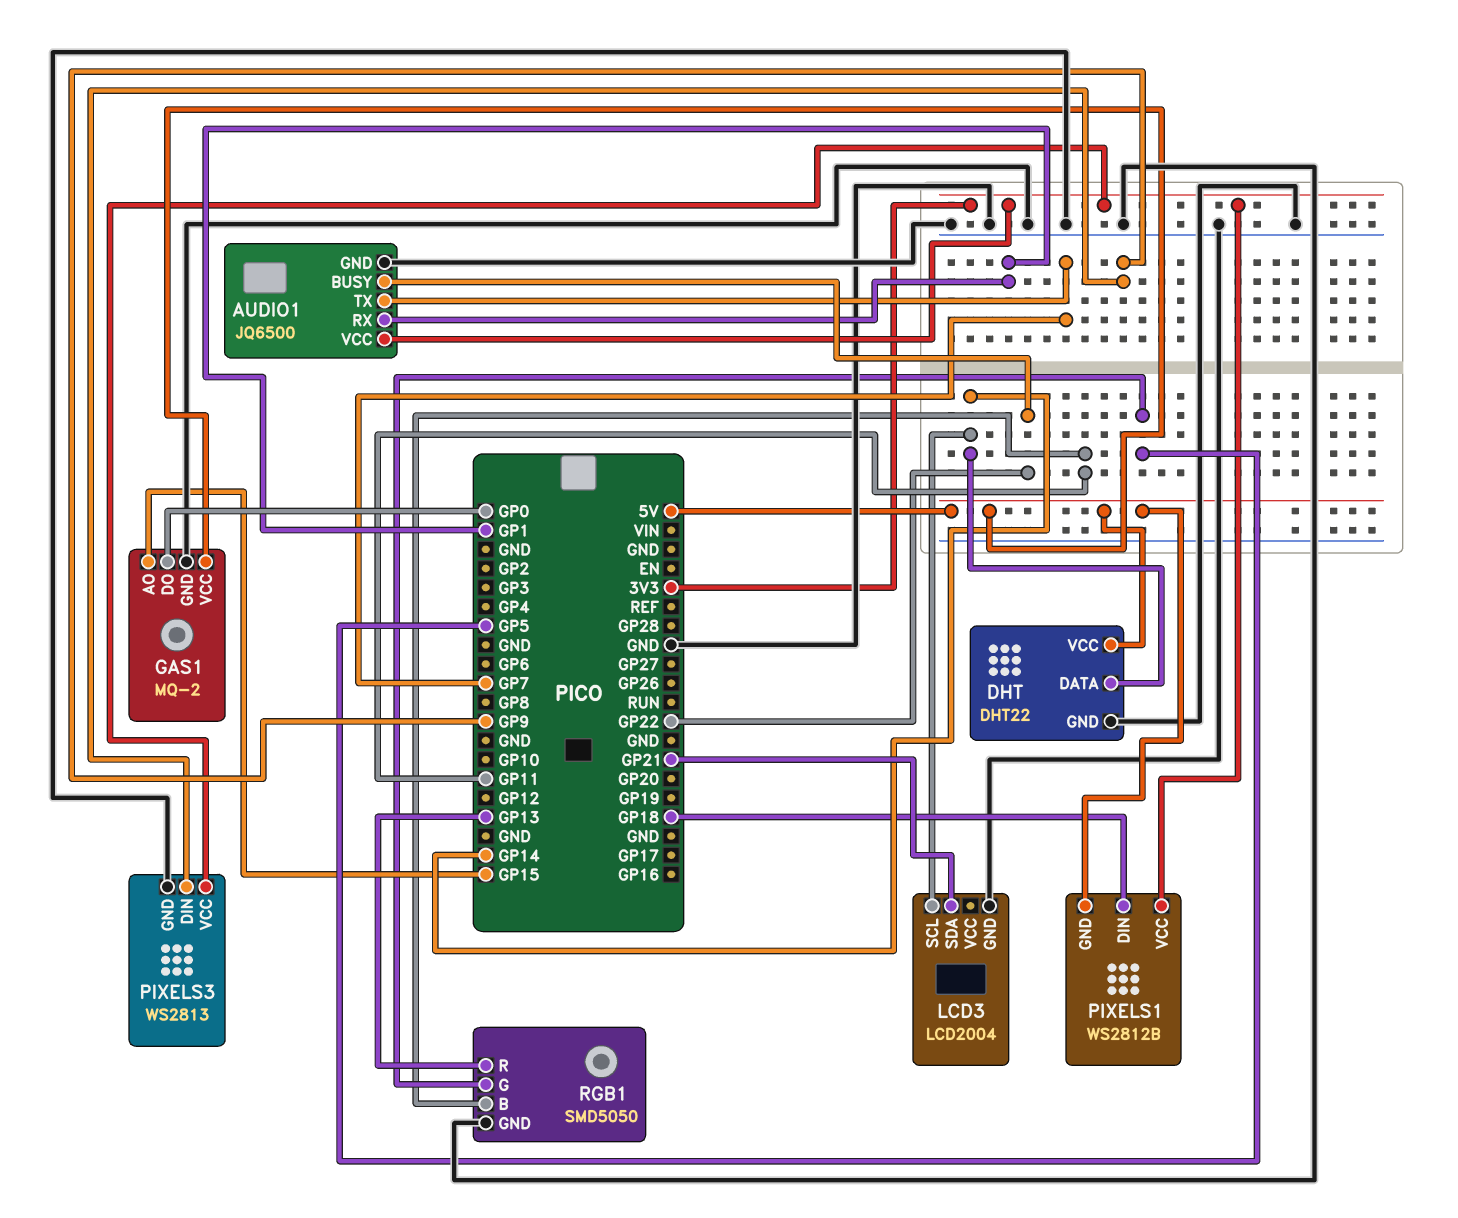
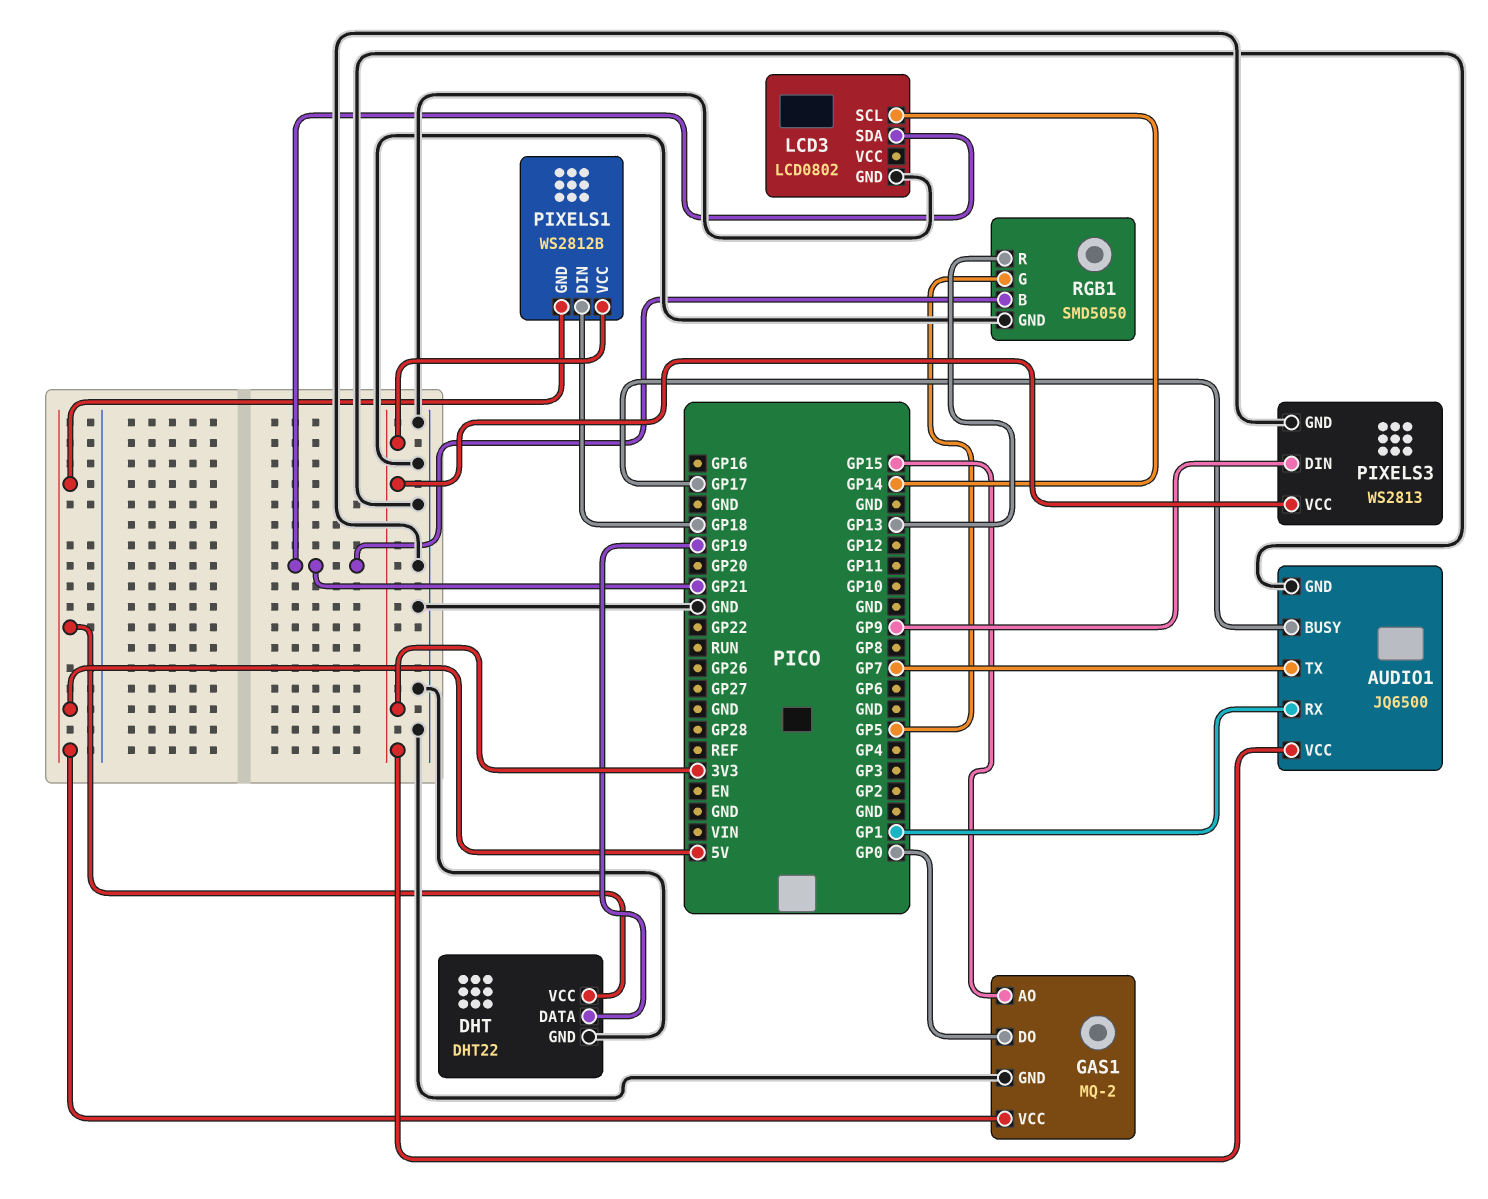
AUDIO1 pin BUSY: GP22 -> GP17
DHT pin DATA: GP14 -> GP19
LCD3: LCD2004 -> LCD0802
RGB1 pin B: GP11 -> GP21

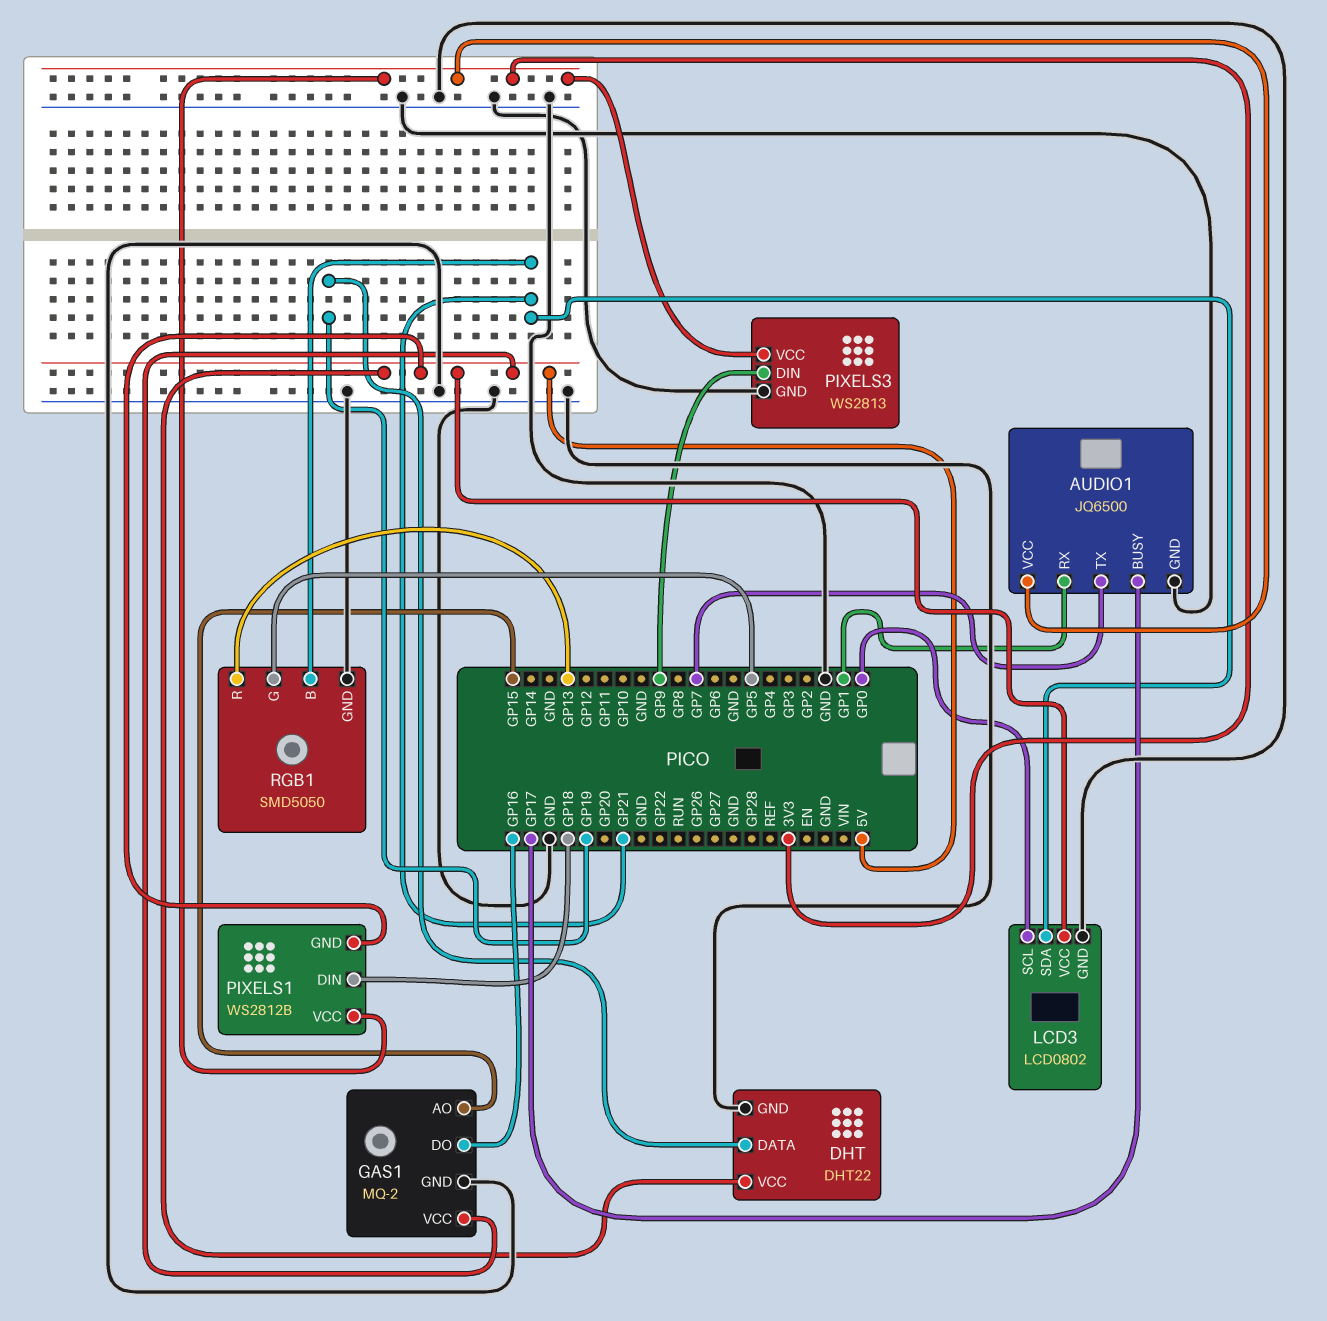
GAS1 pin DO: GP0 -> GP16
LCD3 pin SCL: GP14 -> GP0
LCD3 pin VCC: none -> 5V

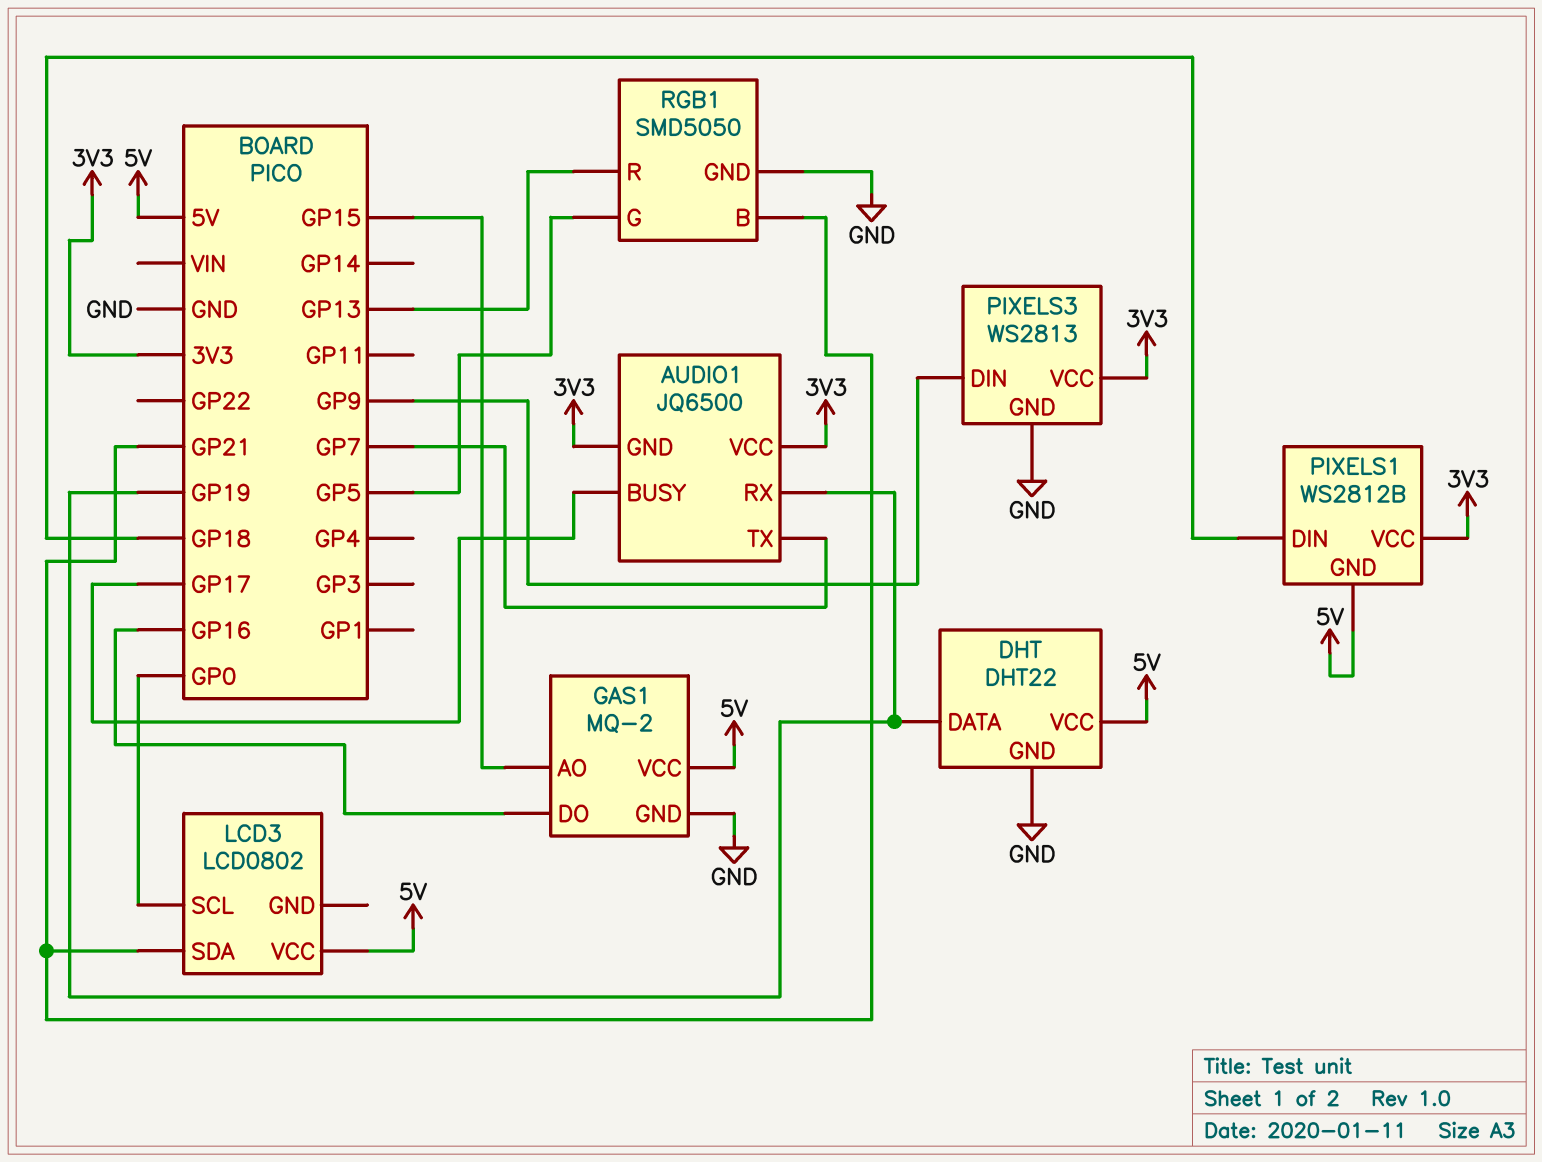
AUDIO1 pin GND: GND -> 3V3
AUDIO1 pin RX: GP1 -> GP19
LCD3 pin GND: GND -> none

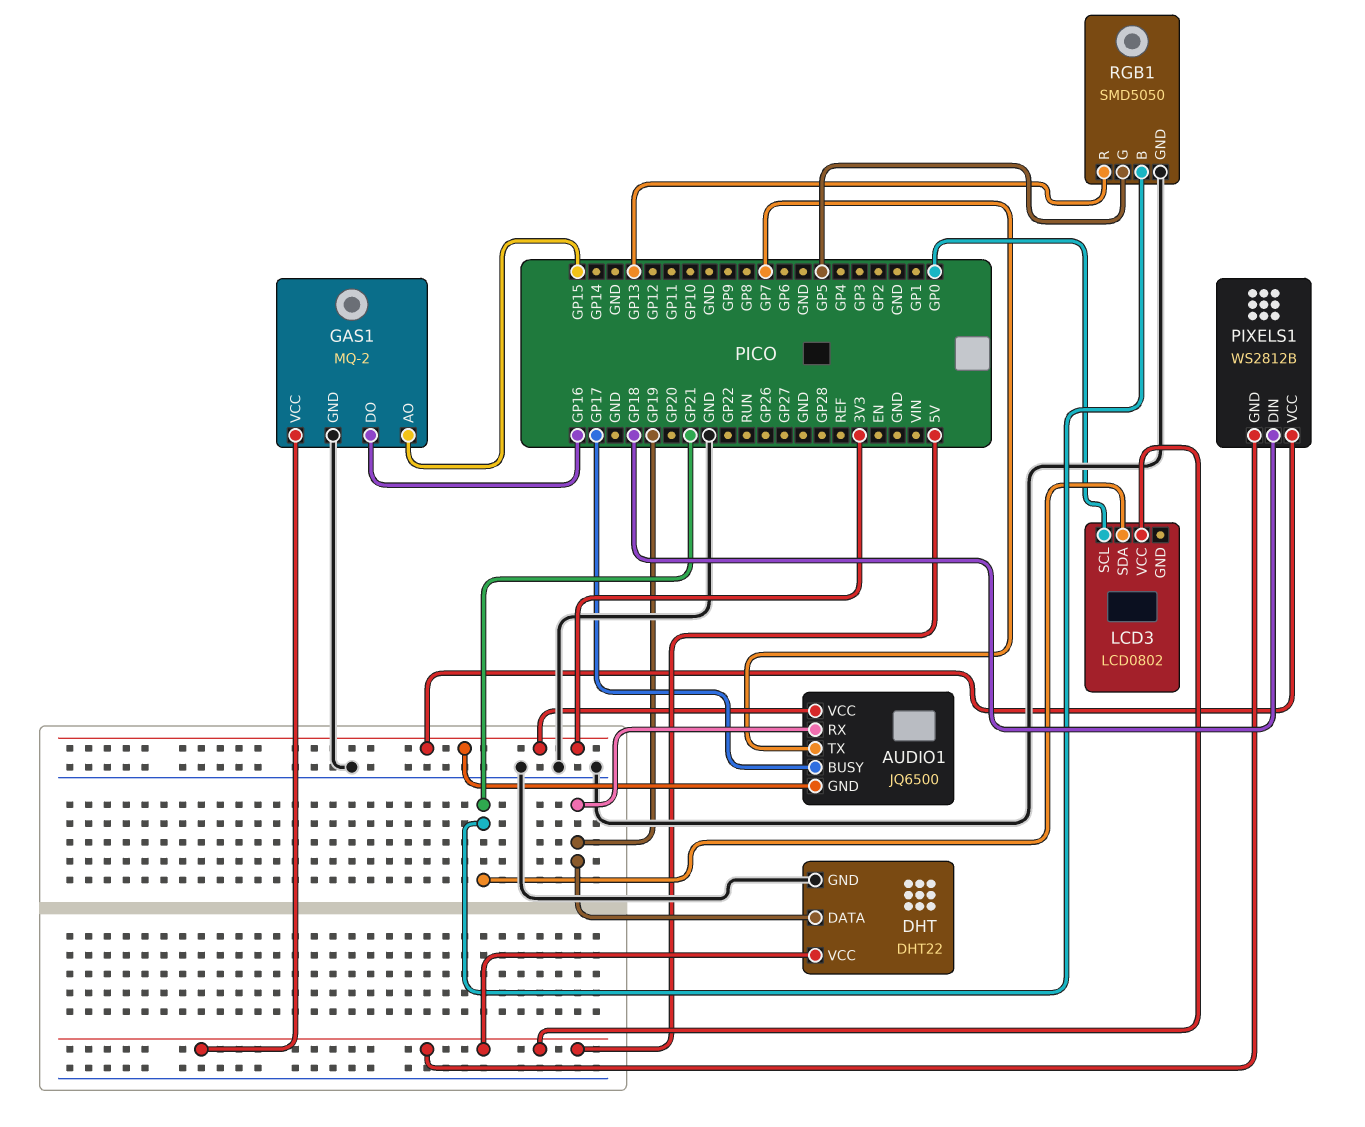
PIXELS3: WS2813 -> none
PIXELS3 pin DIN: GP9 -> none
PIXELS3 pin GND: GND -> none
PIXELS3 pin VCC: 3V3 -> none

